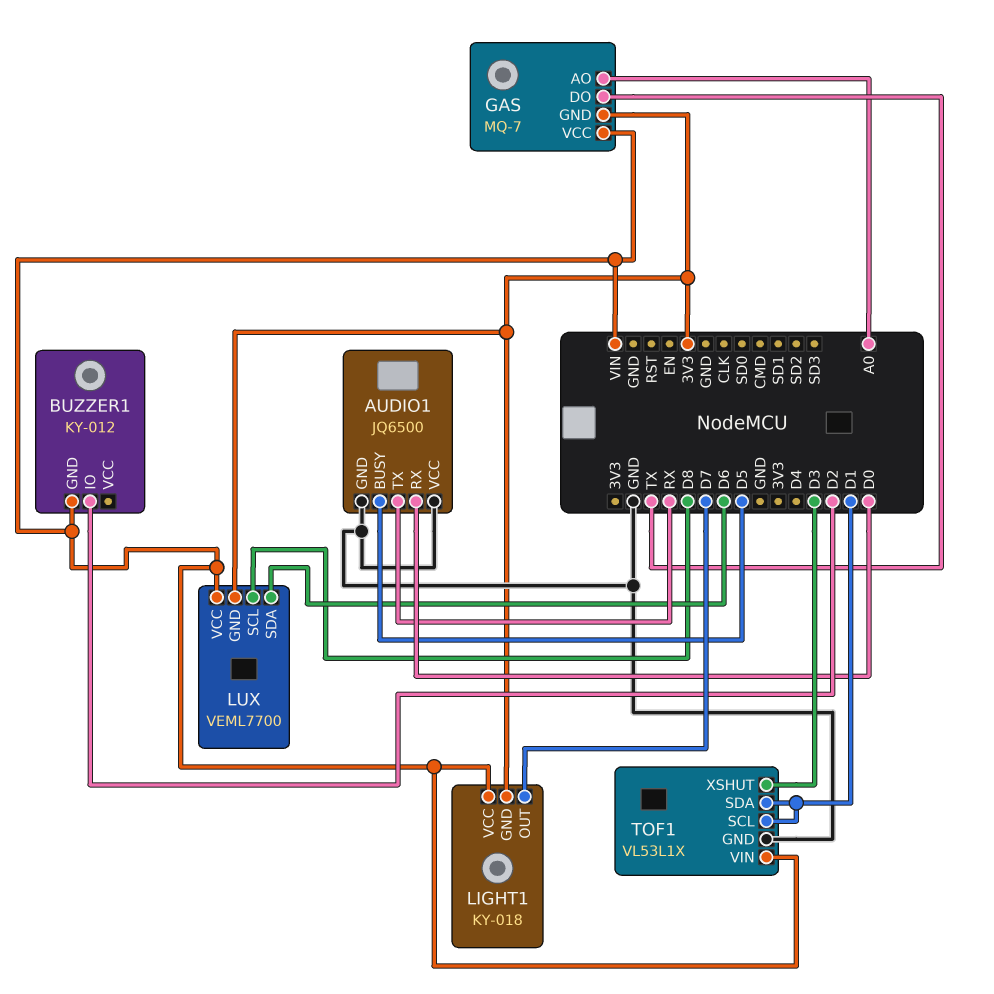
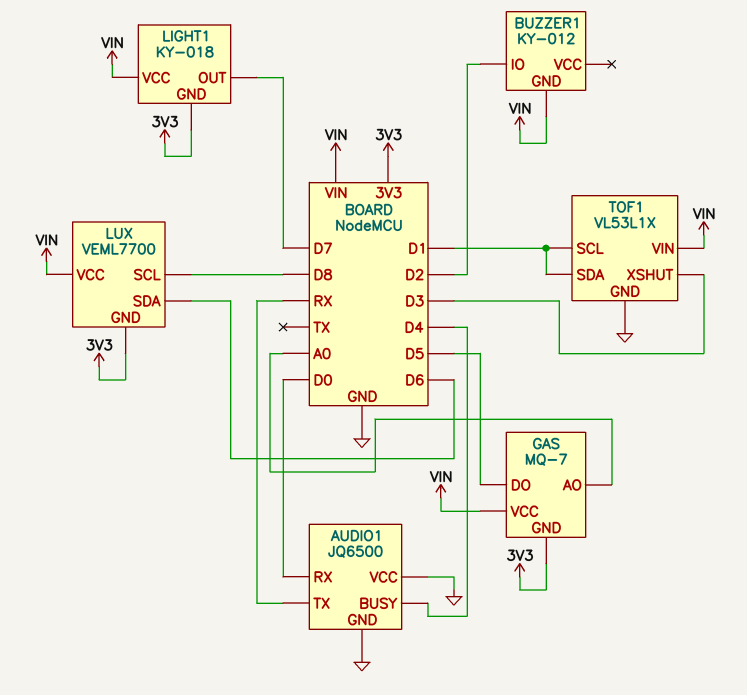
AUDIO1 pin BUSY: D5 -> D4
GAS pin DO: TX -> D5

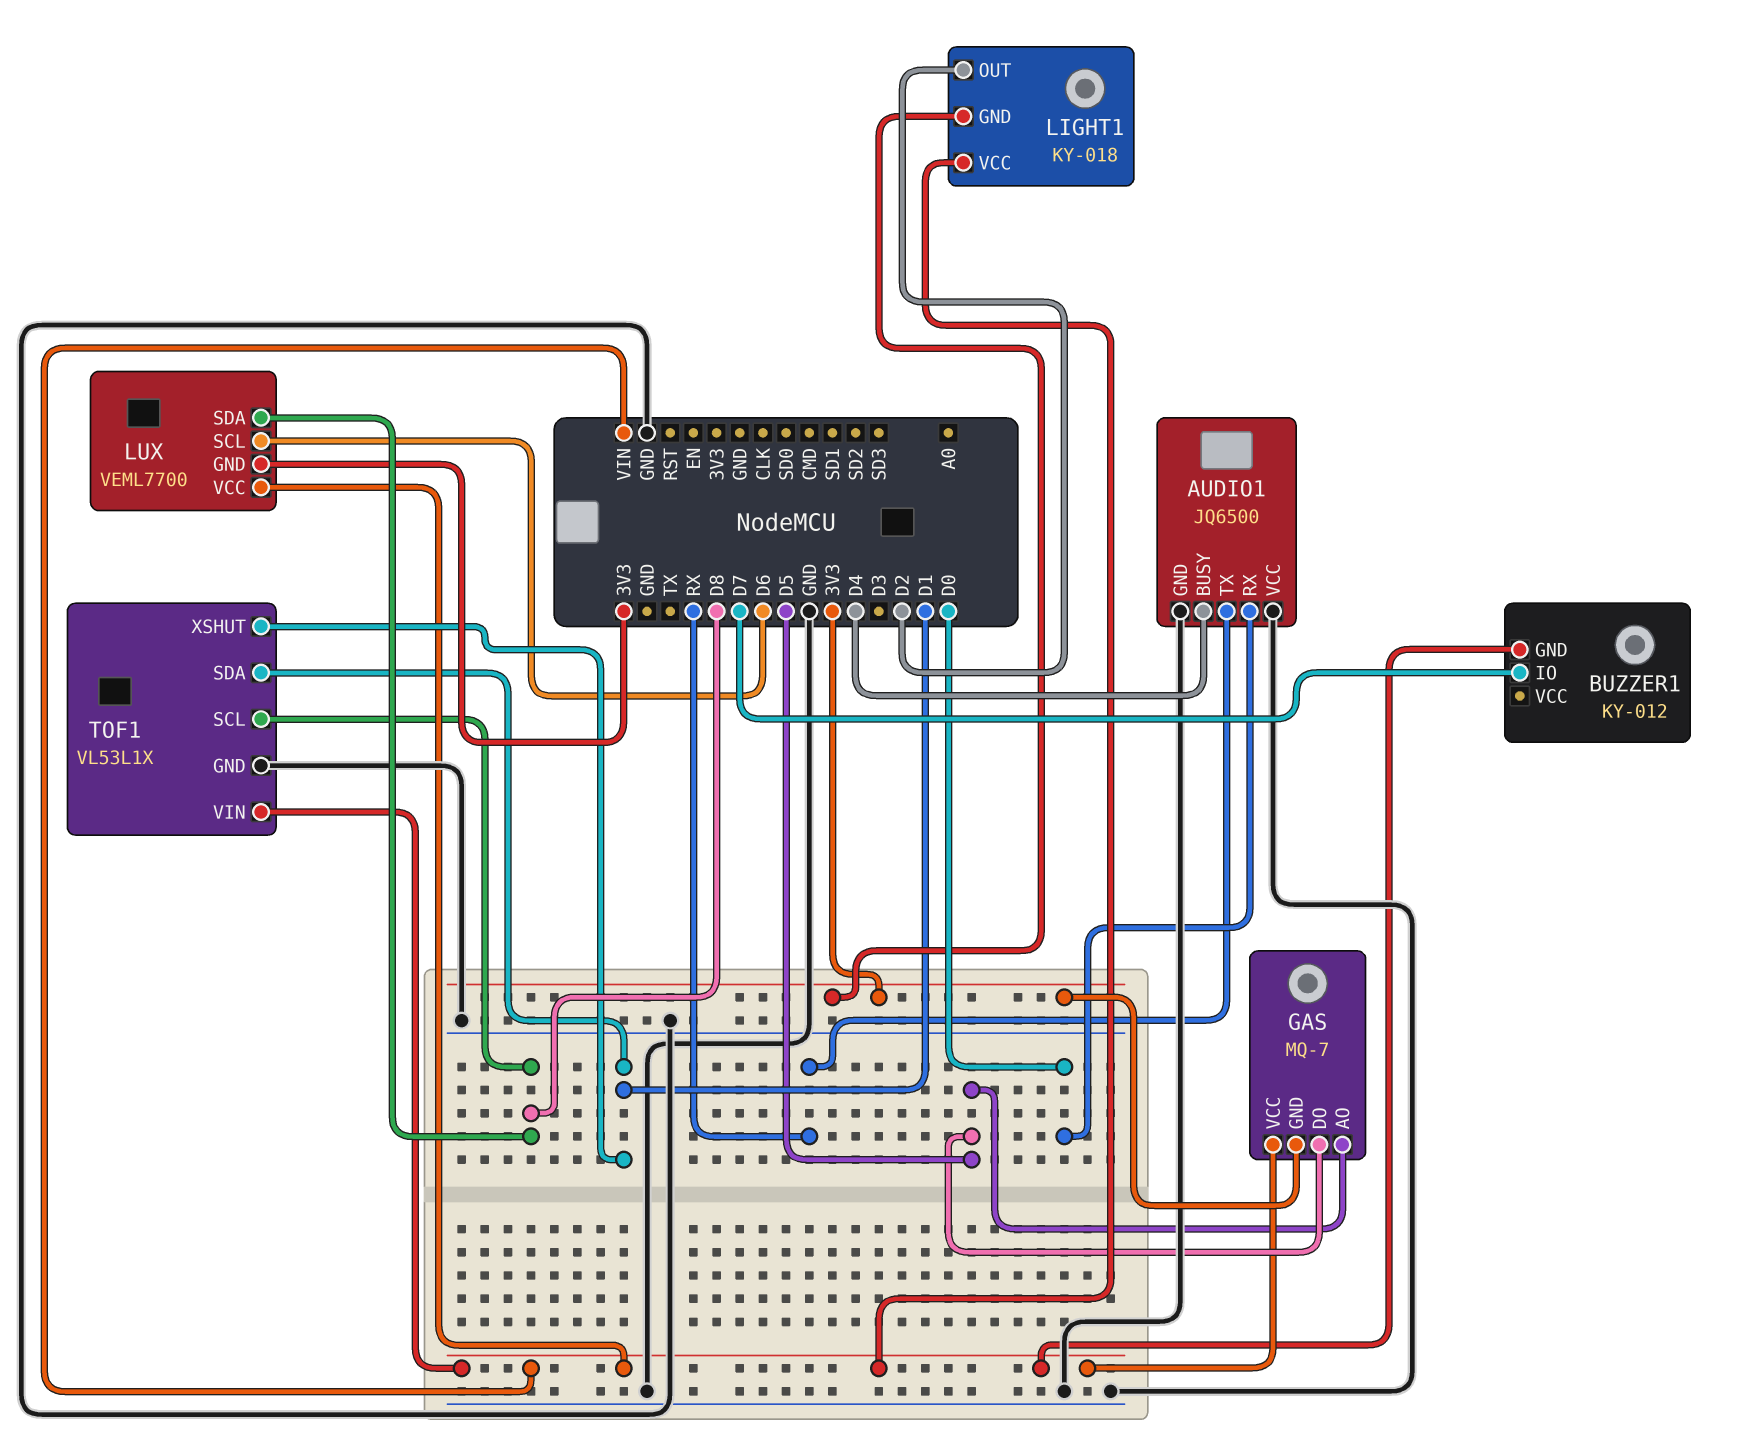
BUZZER1 pin IO: D2 -> D7
GAS pin AO: A0 -> D5
LIGHT1 pin OUT: D7 -> D2
LUX pin SCL: D8 -> D6
LUX pin SDA: D6 -> D8
TOF1 pin SCL: D1 -> D8
TOF1 pin XSHUT: D3 -> D1

